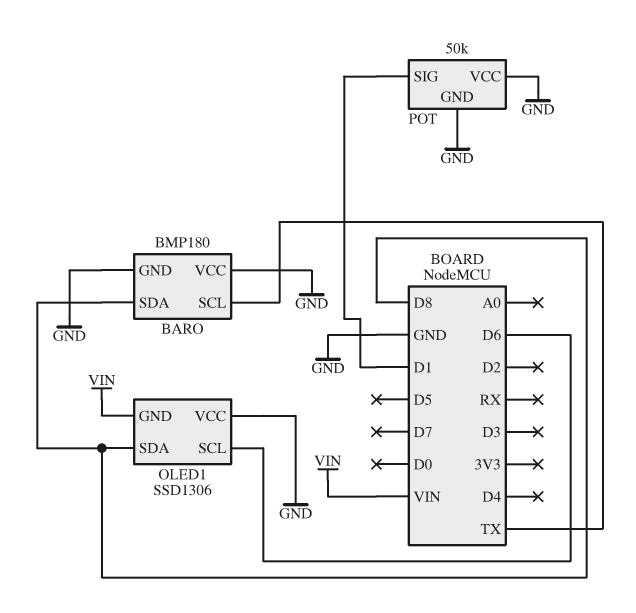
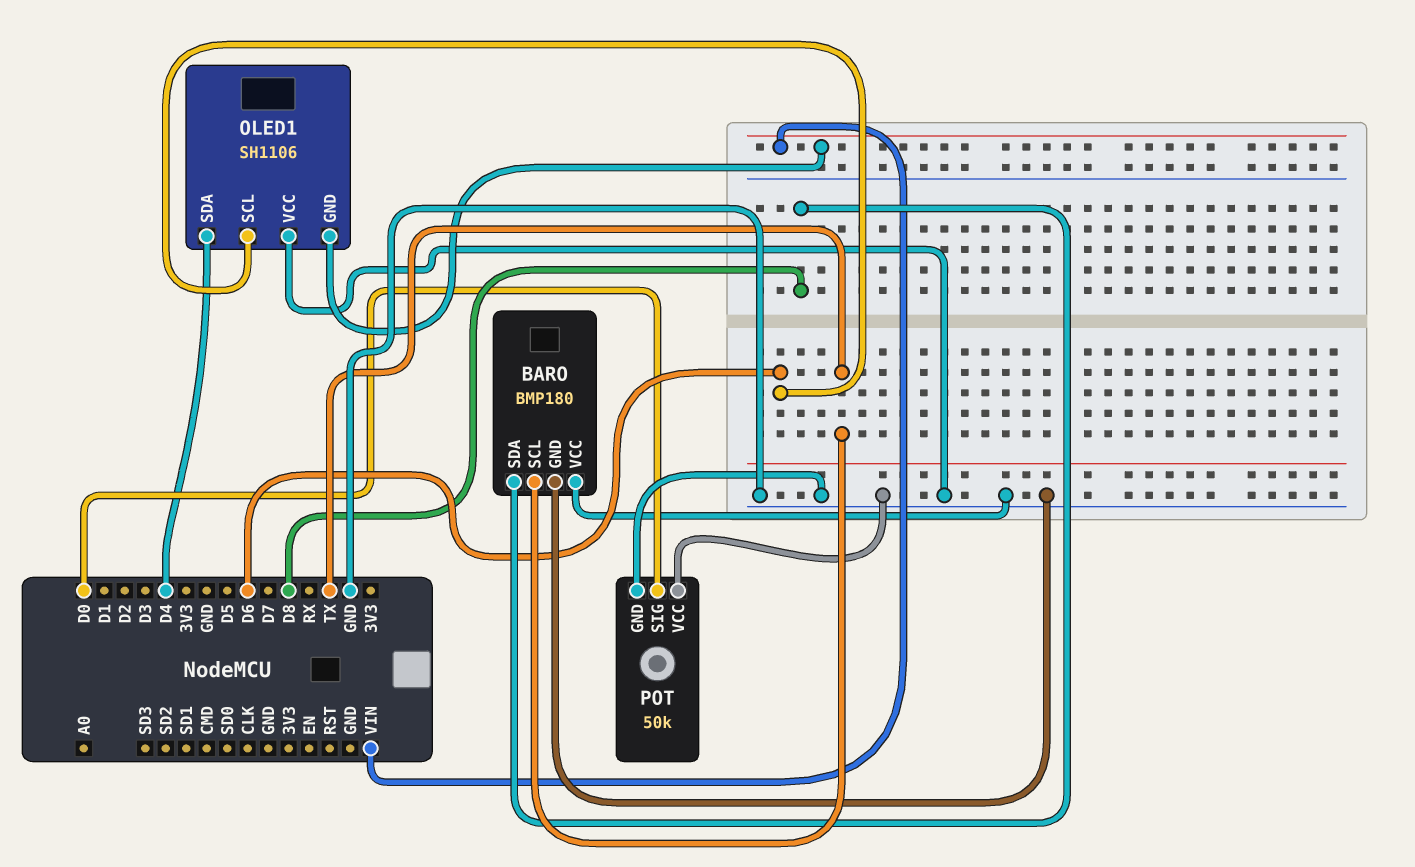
OLED1: SSD1306 -> SH1106
OLED1 pin SDA: D8 -> D4
POT pin SIG: D1 -> D0

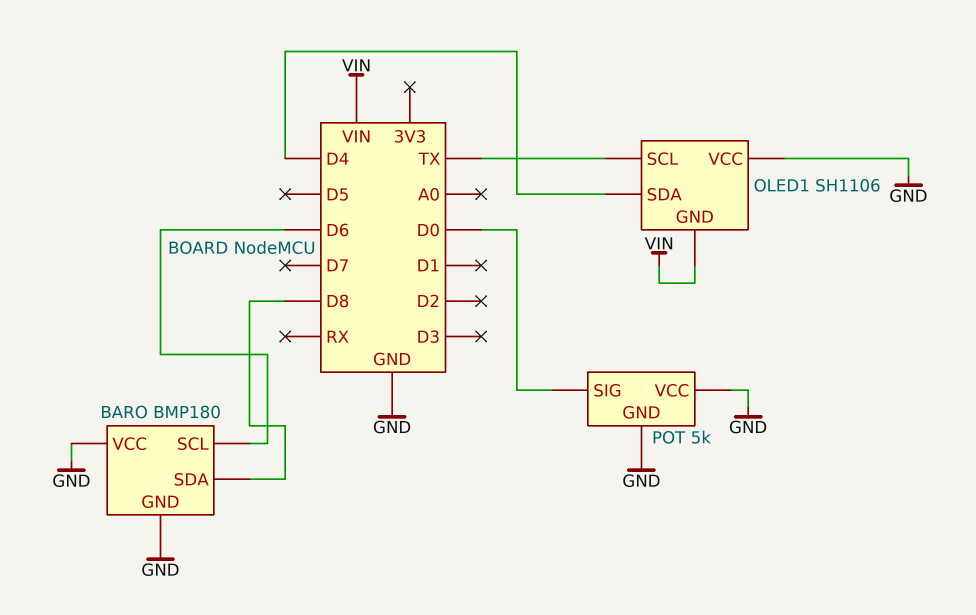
BARO pin SCL: TX -> D6
OLED1 pin SCL: D6 -> TX
POT: 50k -> 5k

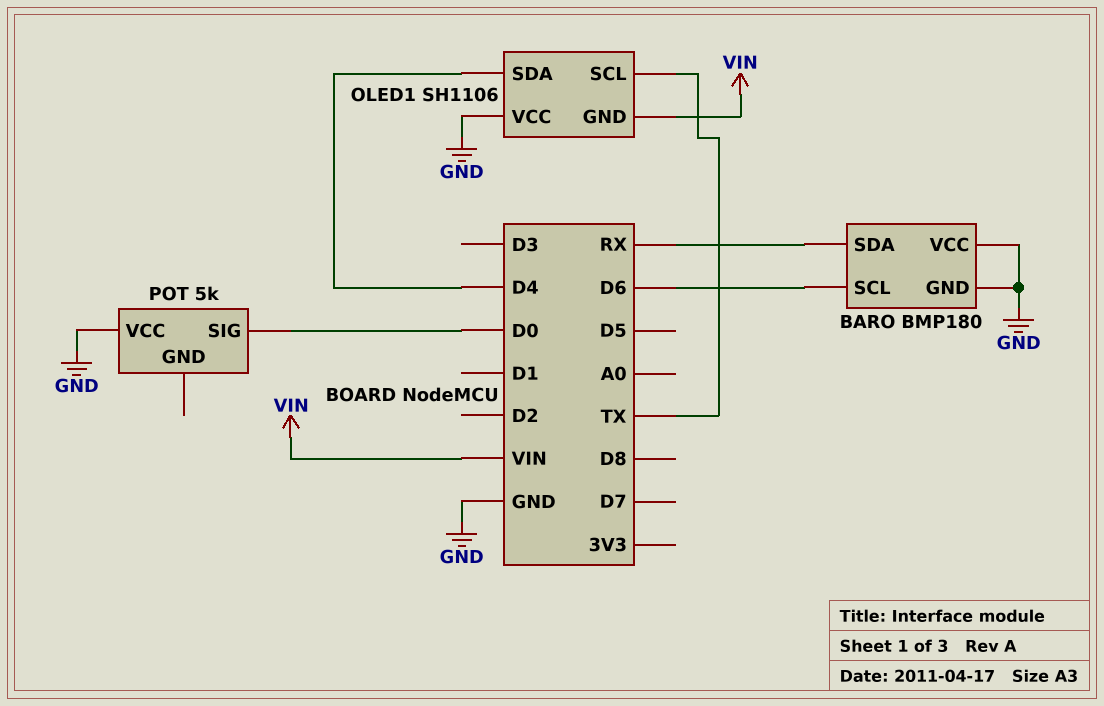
BARO pin SDA: D8 -> RX
POT pin GND: GND -> none

